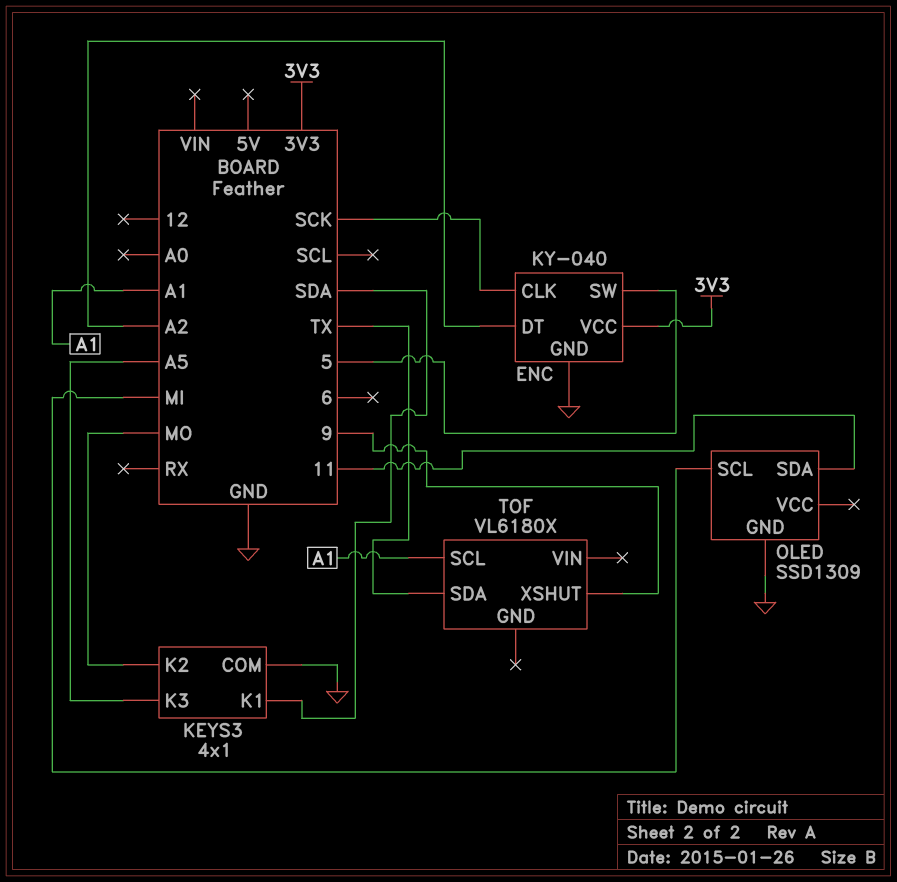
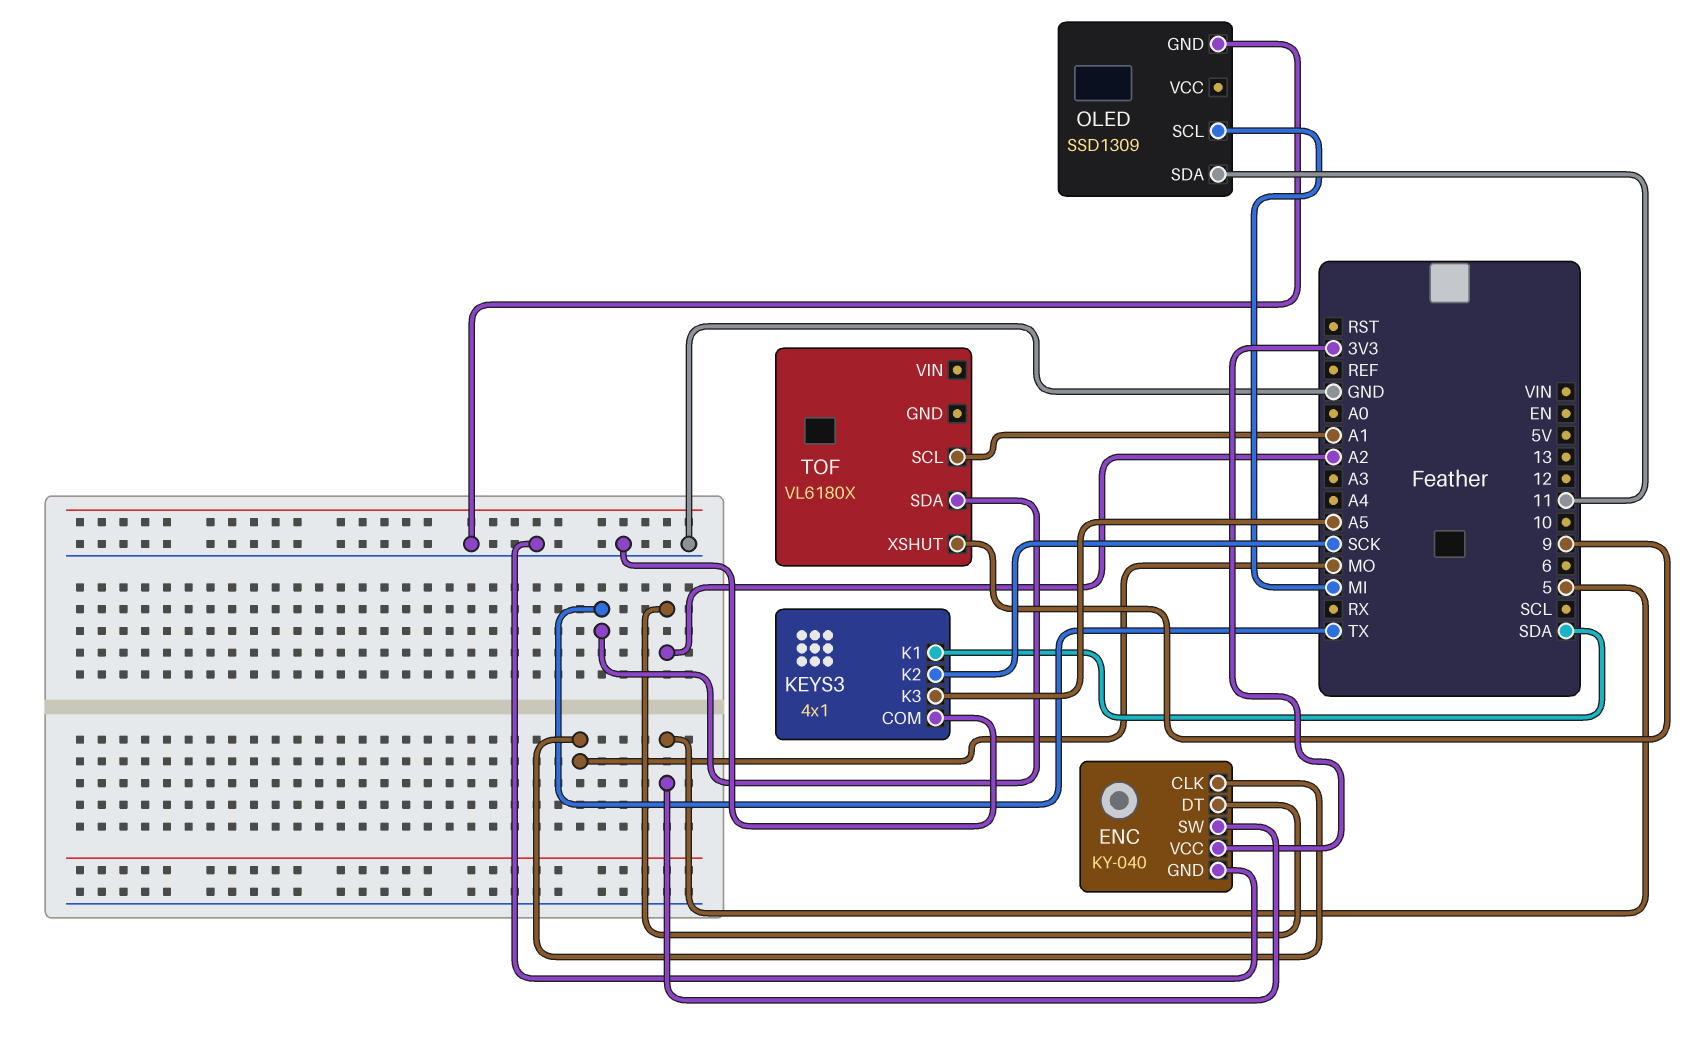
ENC pin CLK: SCK -> MO
KEYS3 pin K2: MO -> SCK

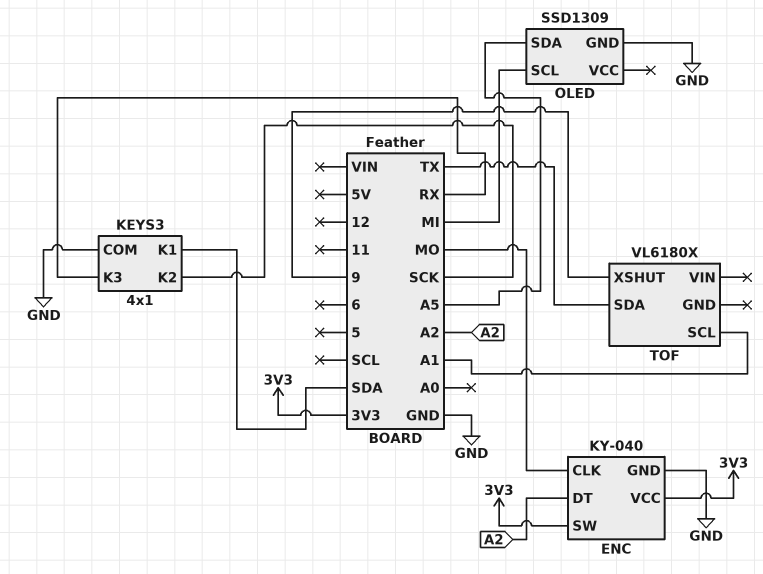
ENC pin SW: 5 -> 3V3
KEYS3 pin K3: A5 -> RX
OLED pin SDA: 11 -> A5

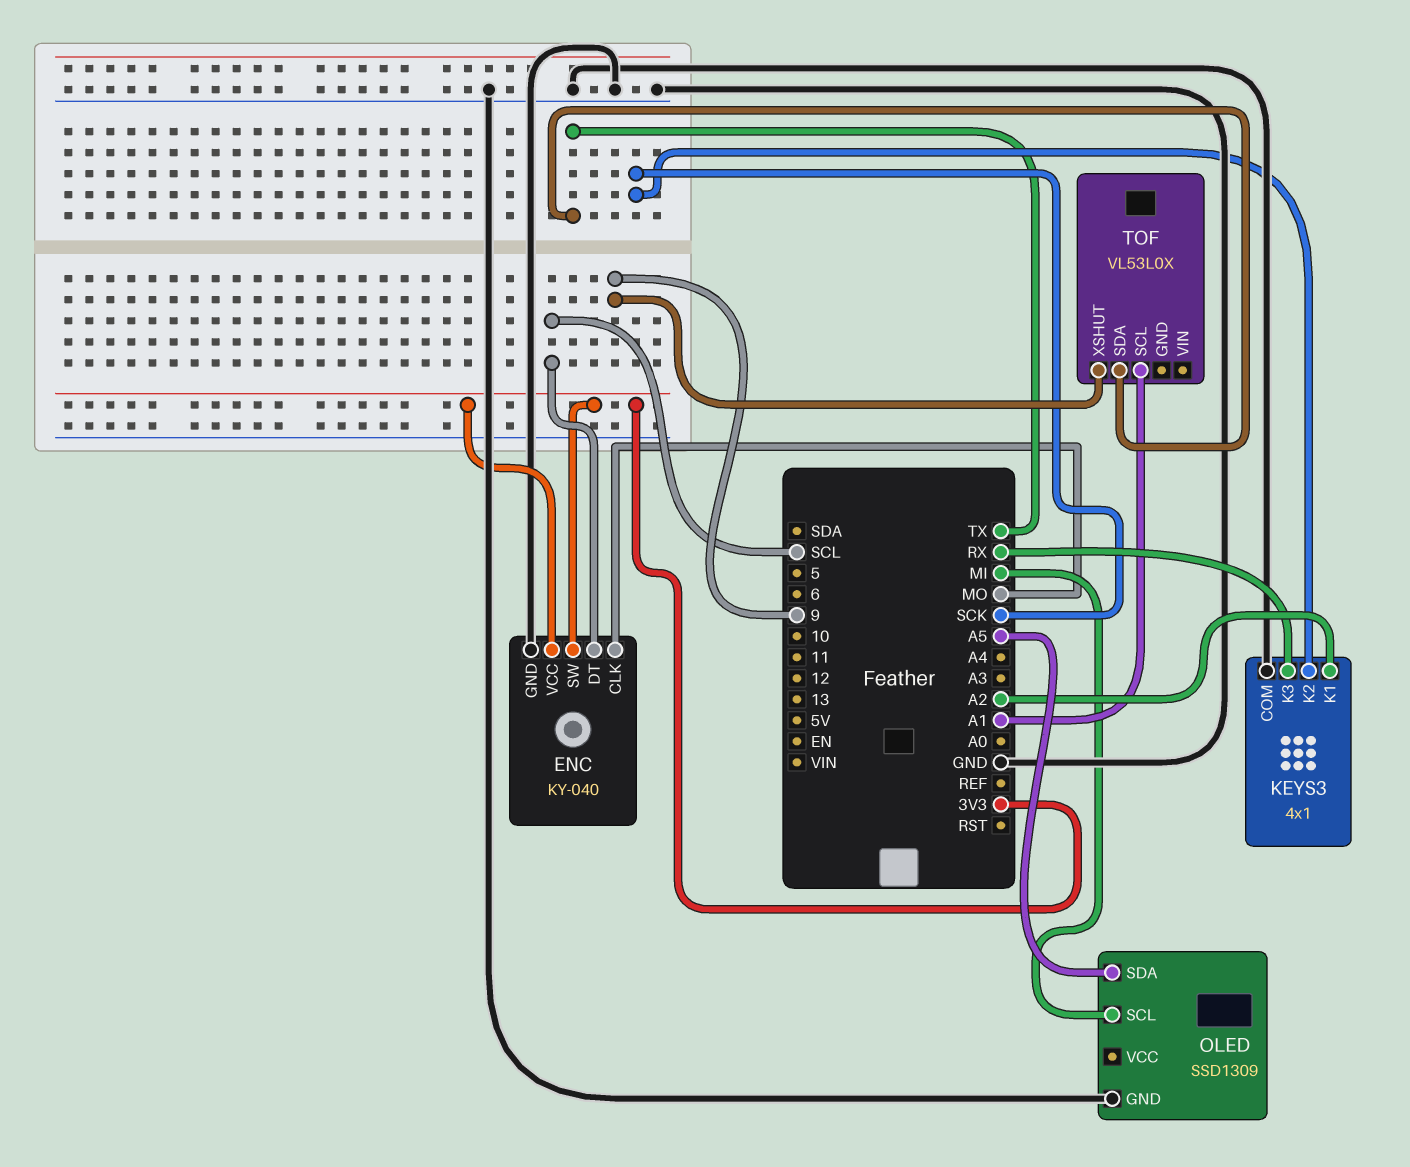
ENC pin DT: A2 -> SCL
KEYS3 pin K1: SDA -> A2
TOF: VL6180X -> VL53L0X

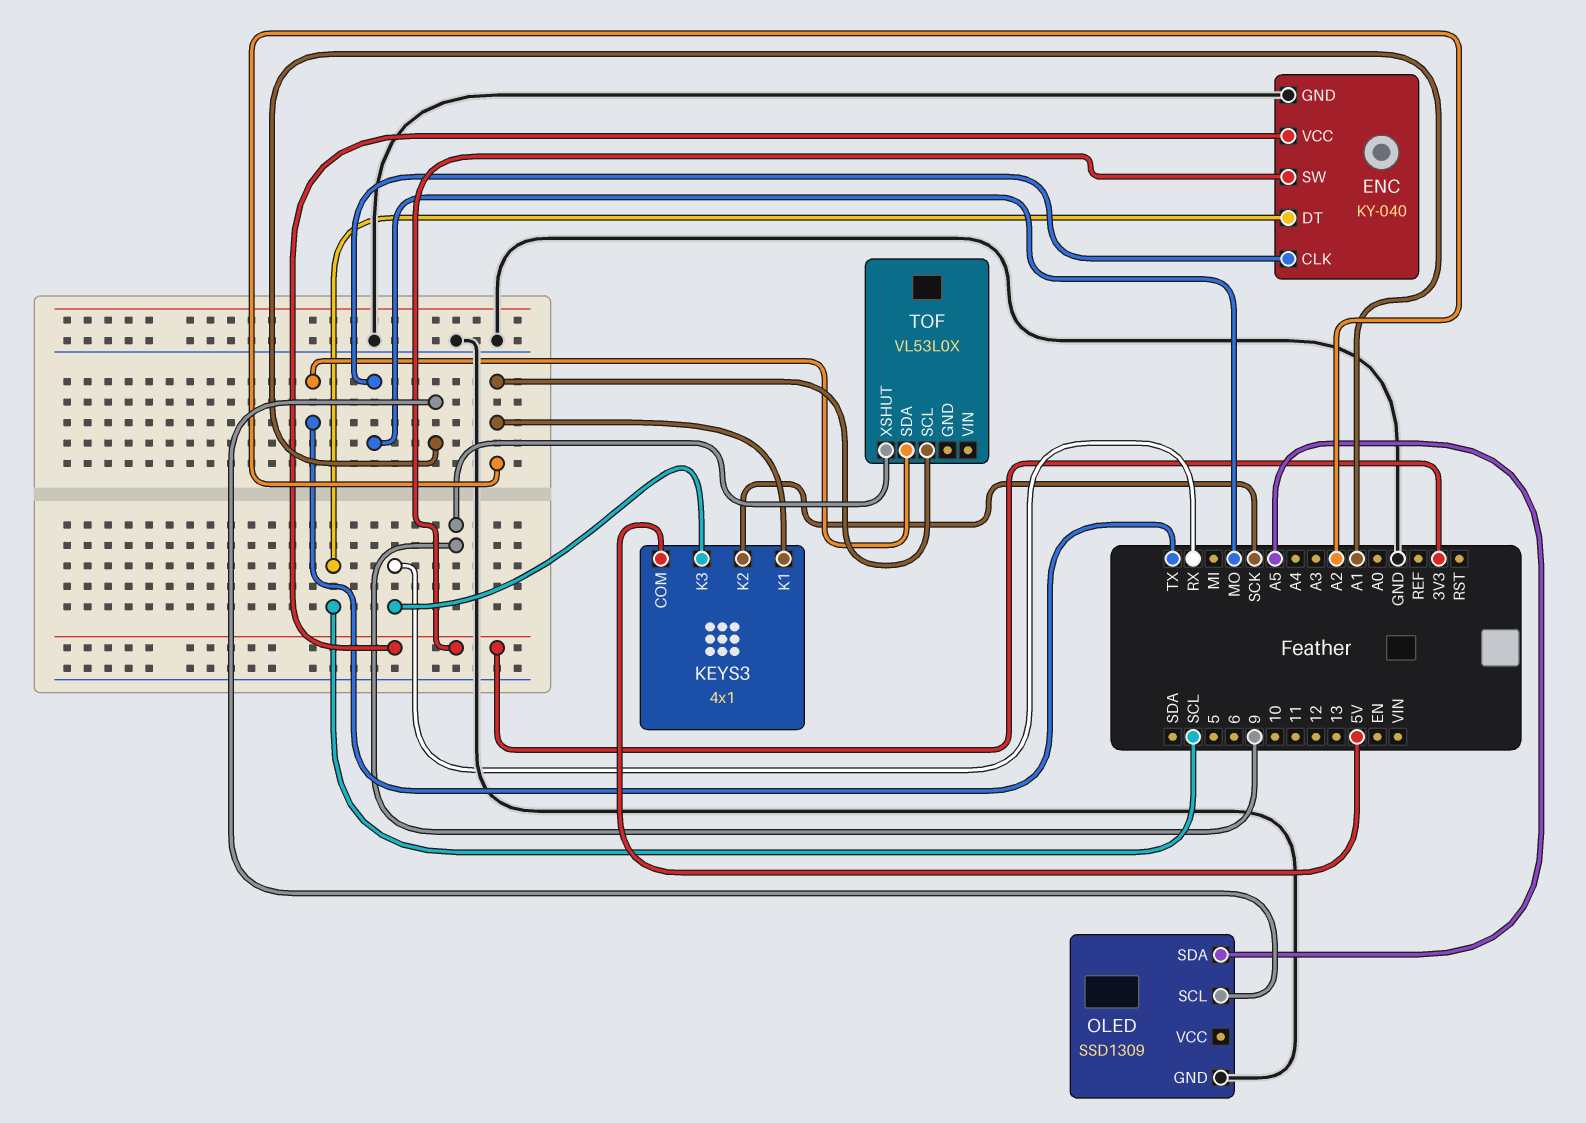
KEYS3 pin COM: GND -> 5V
OLED pin SCL: MI -> A1
TOF pin SCL: A1 -> A2

